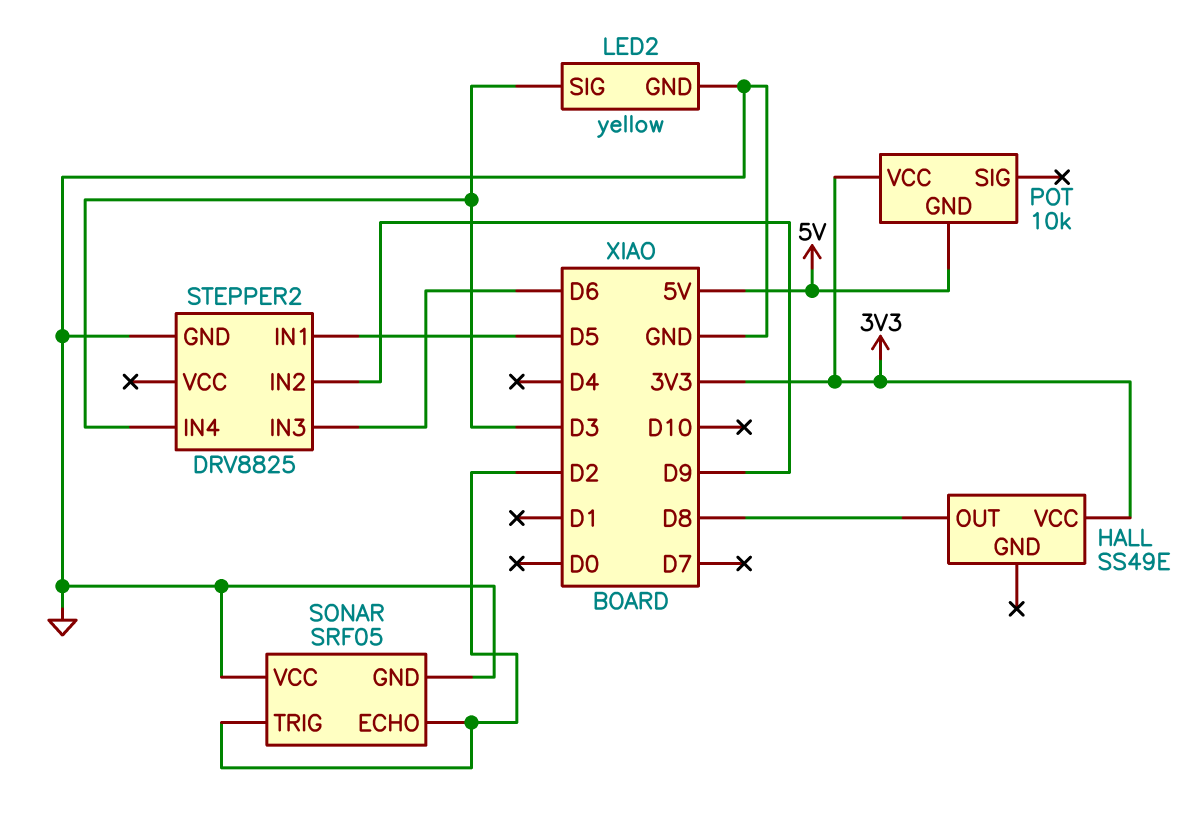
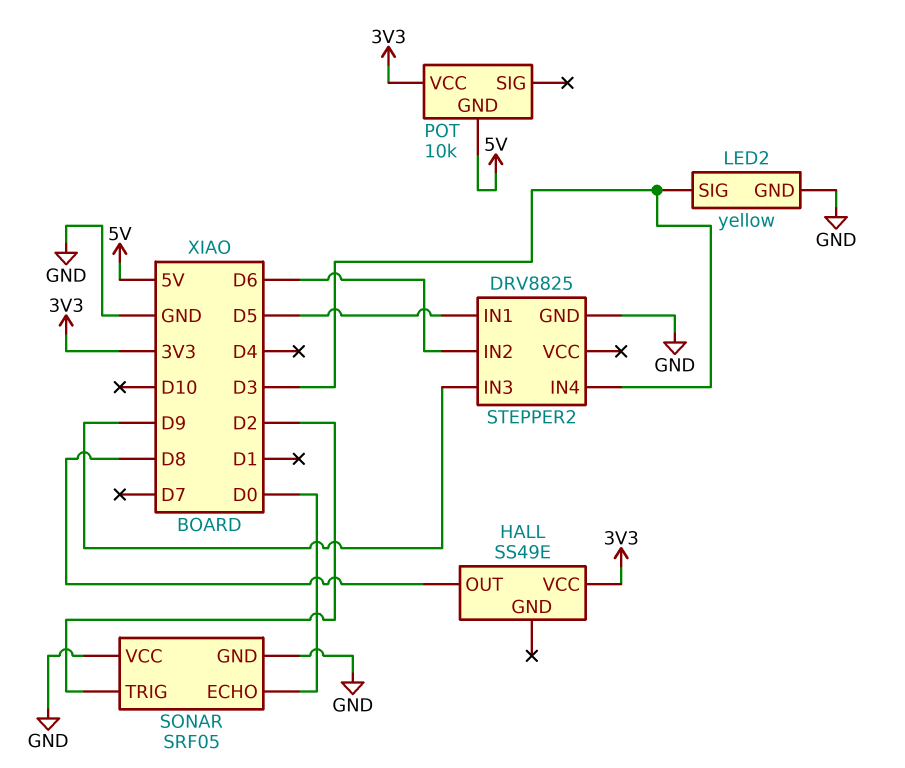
SONAR pin ECHO: D2 -> D0
STEPPER2 pin IN2: D9 -> D6
STEPPER2 pin IN3: D6 -> D9

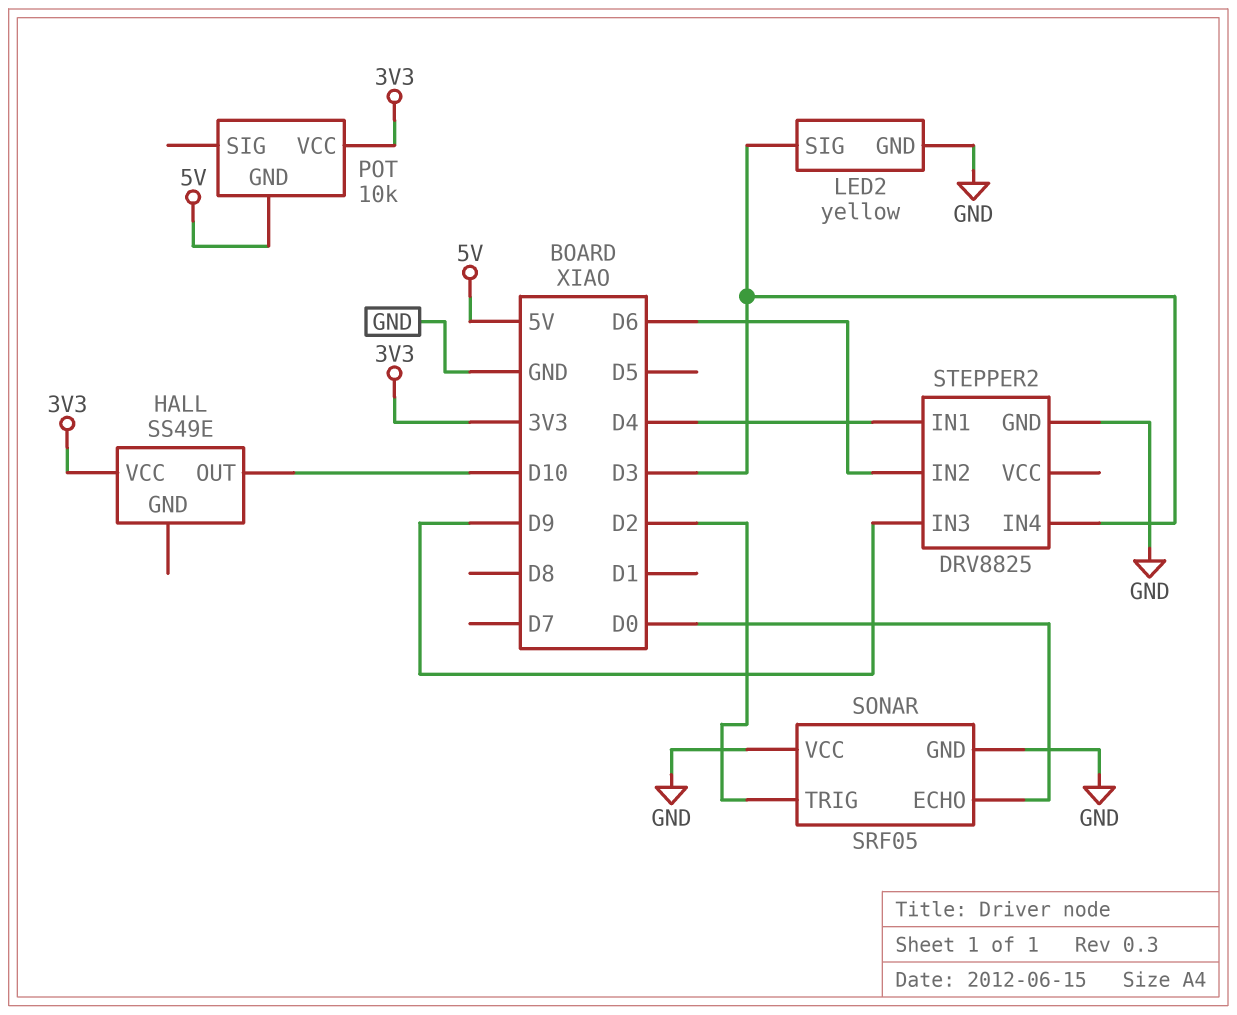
HALL pin OUT: D8 -> D10
STEPPER2 pin IN1: D5 -> D4

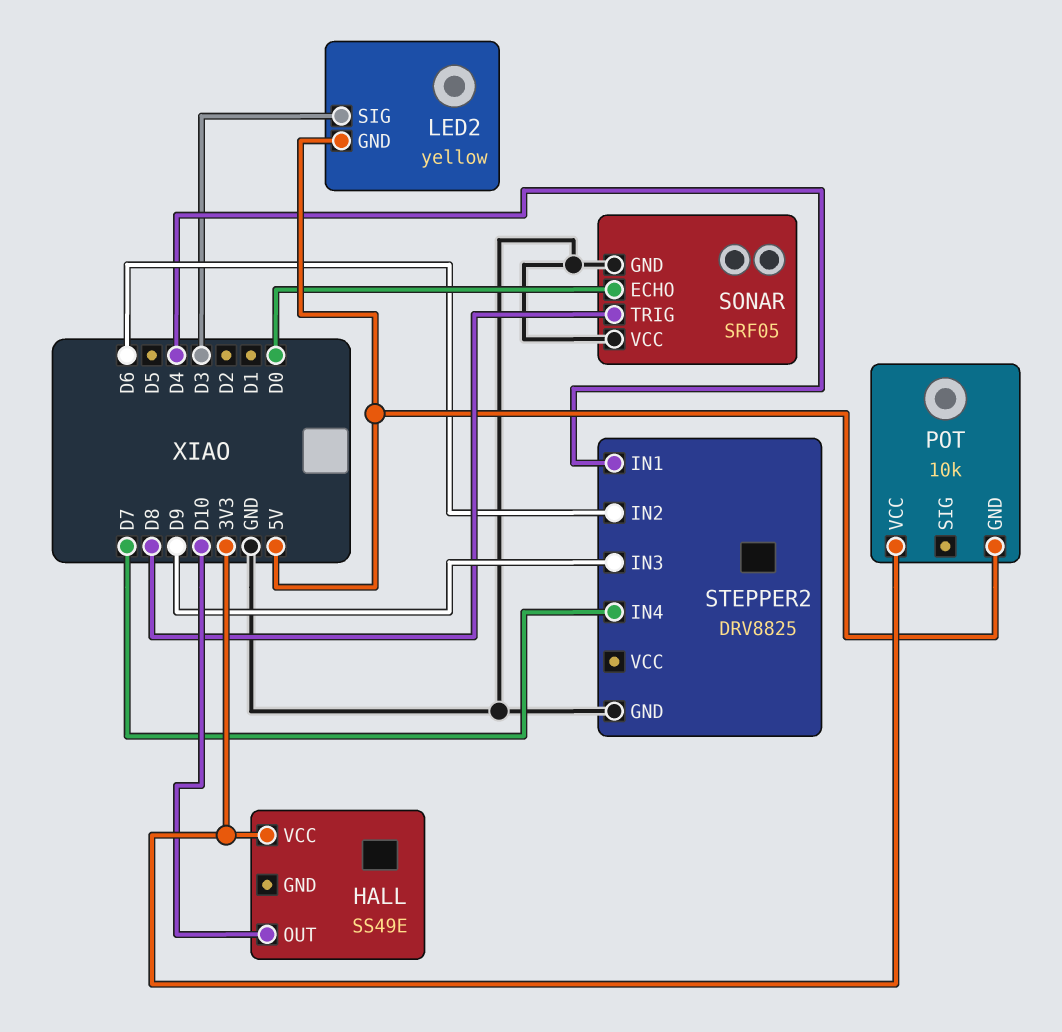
LED2 pin GND: GND -> 5V
SONAR pin TRIG: D2 -> D8
STEPPER2 pin IN4: D3 -> D7

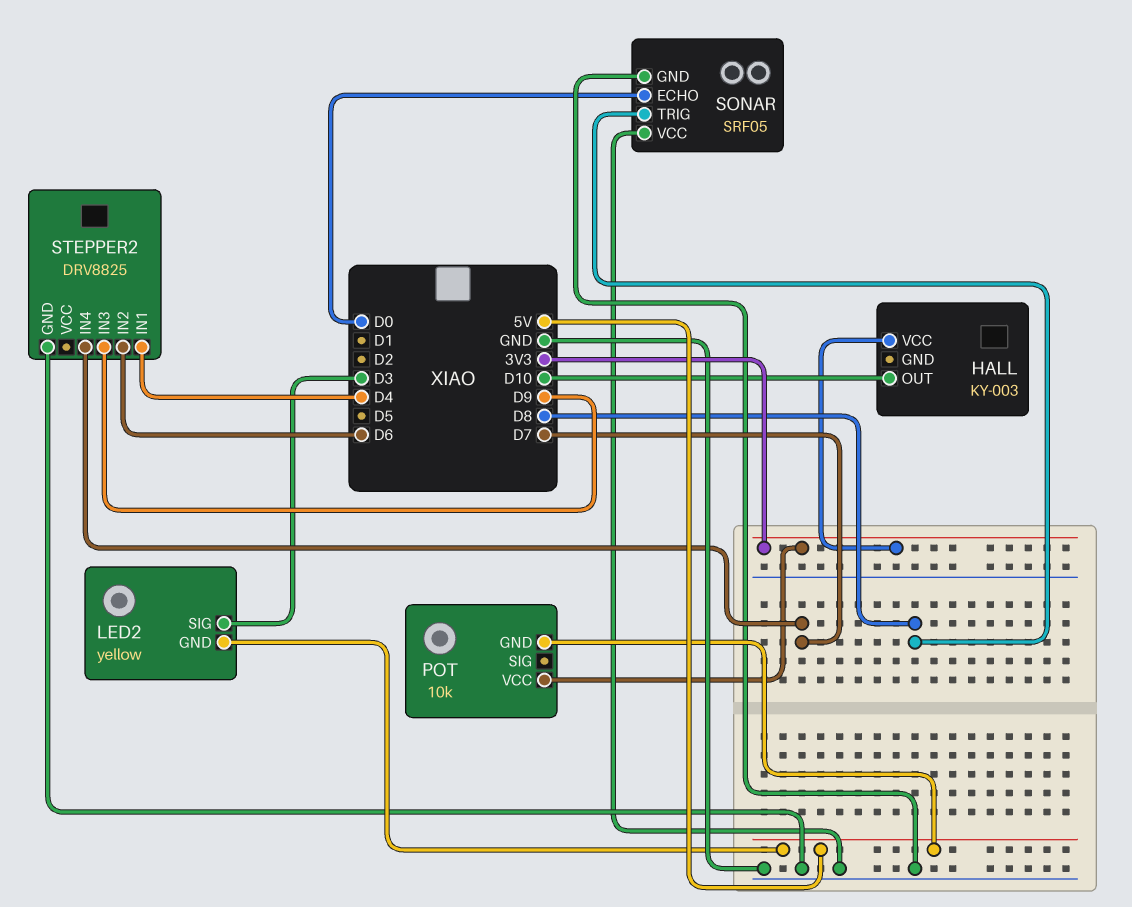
HALL: SS49E -> KY-003

